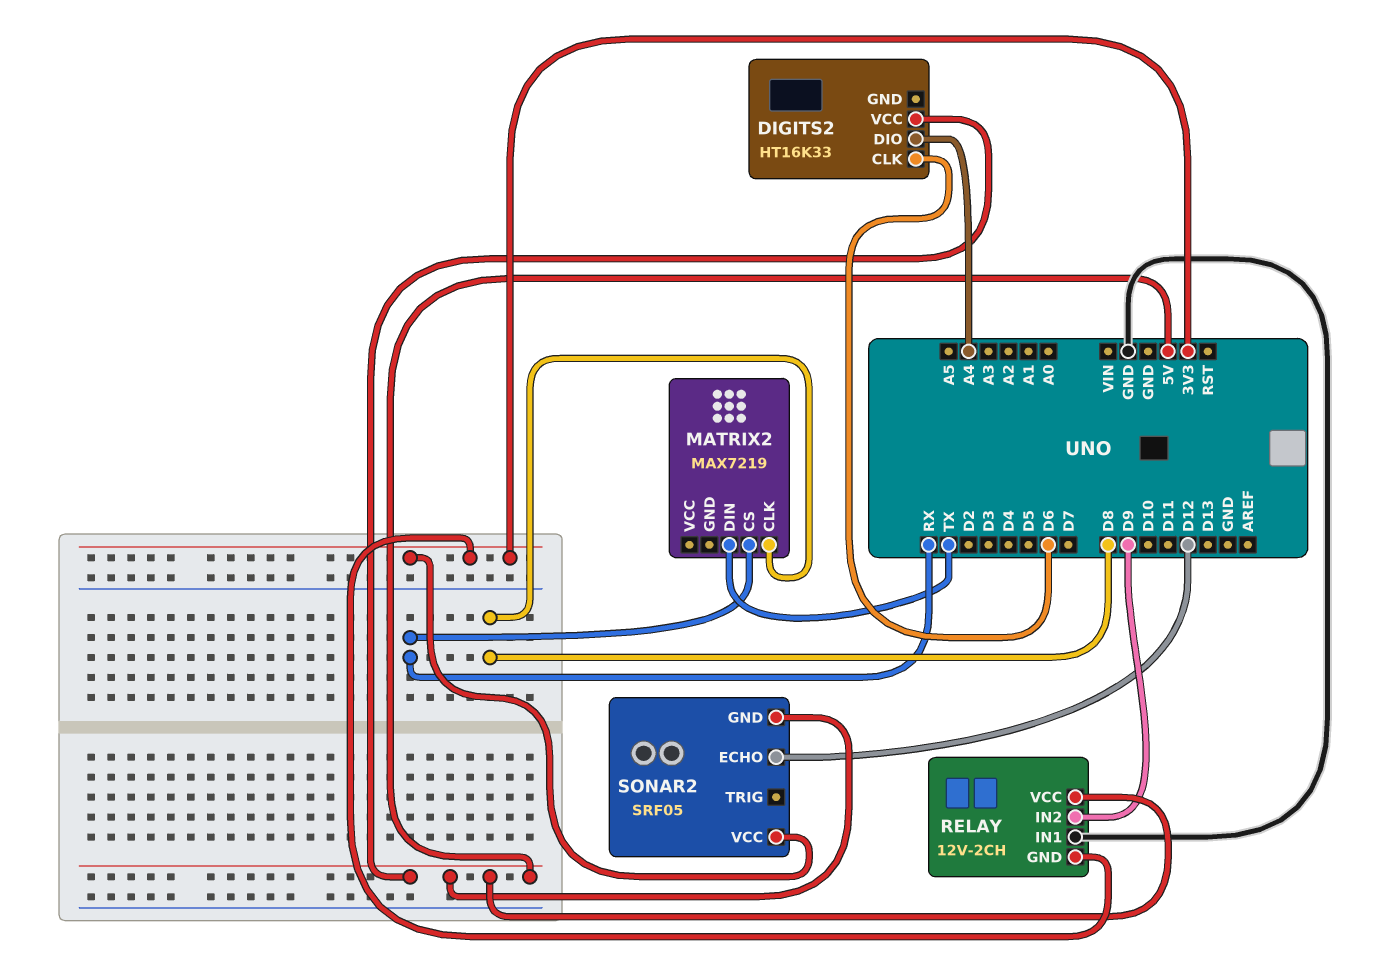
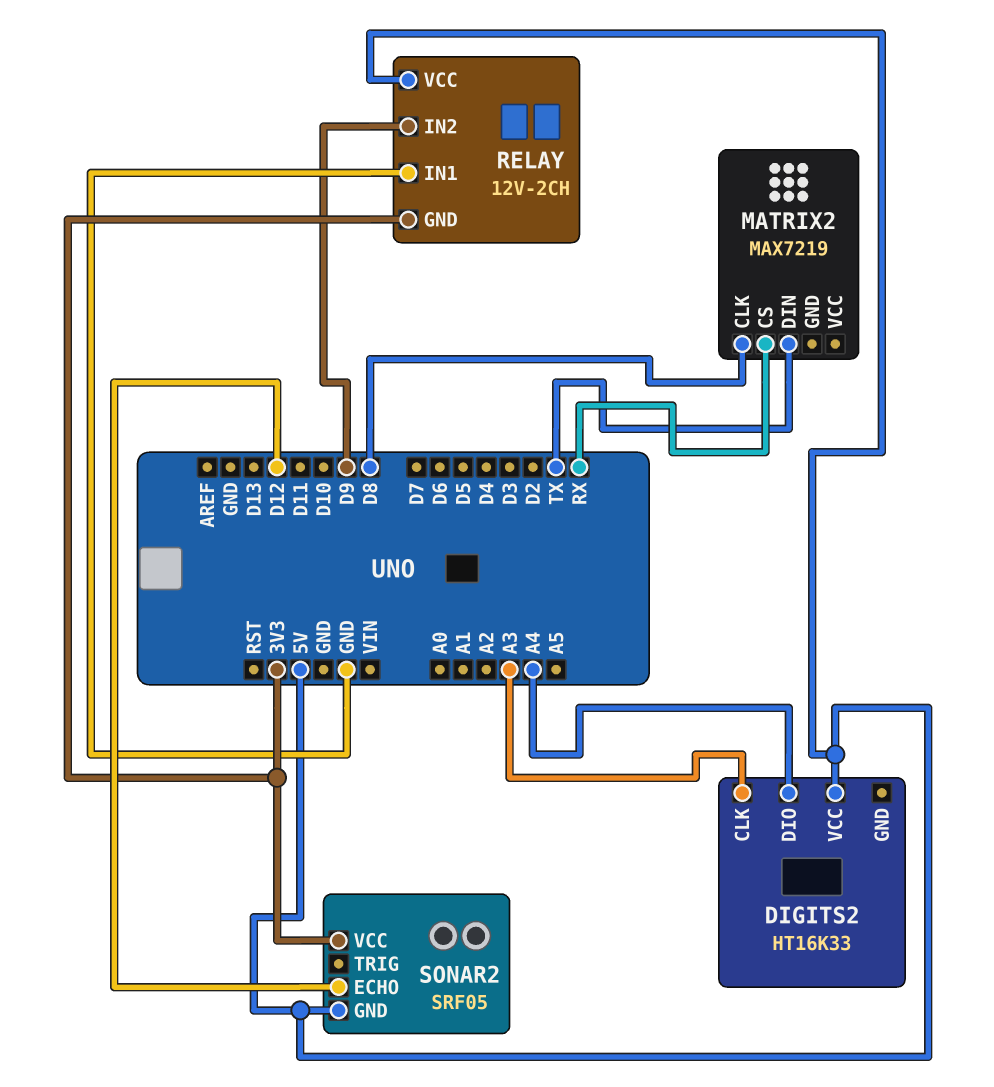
DIGITS2 pin CLK: D6 -> A3

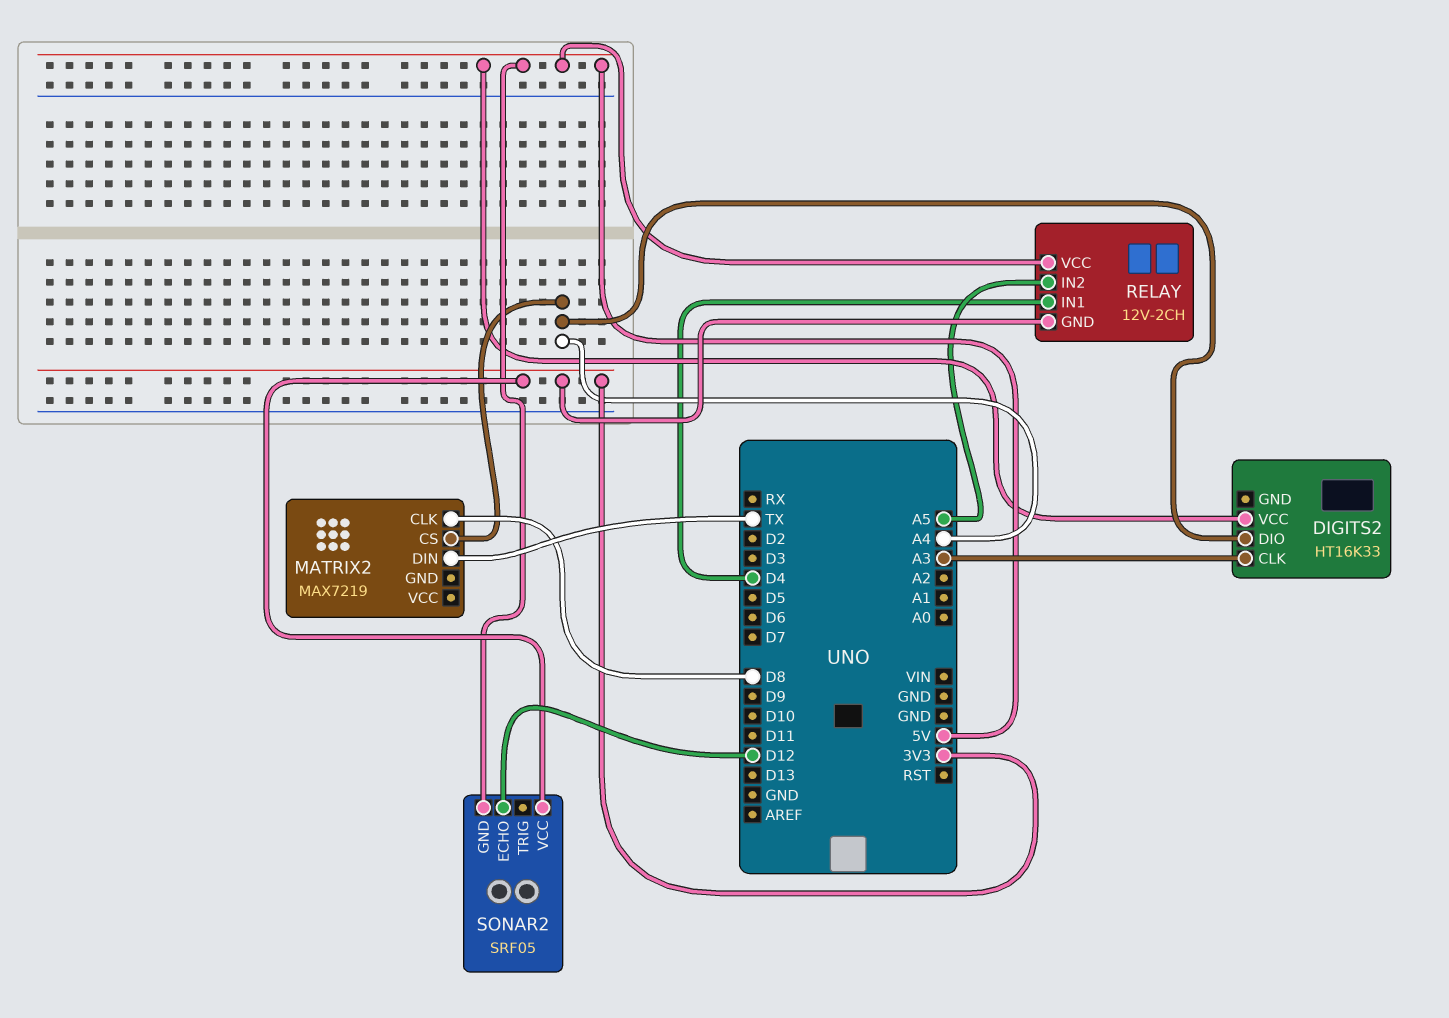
MATRIX2 pin CS: RX -> A4
RELAY pin IN1: GND -> D4
RELAY pin IN2: D9 -> A5

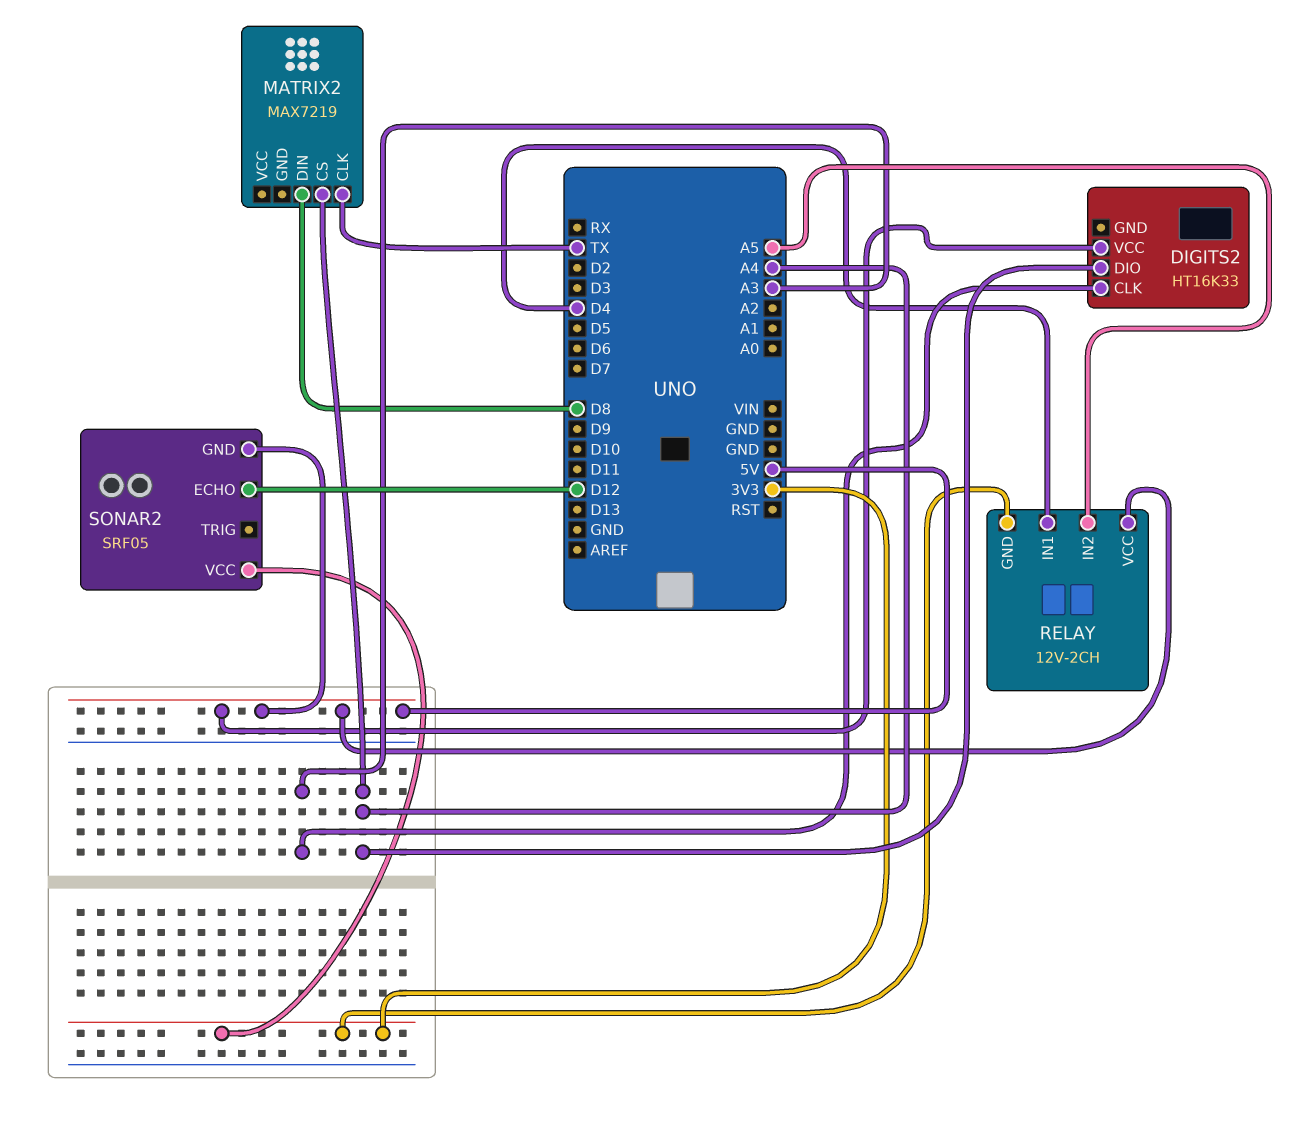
MATRIX2 pin CLK: D8 -> TX
MATRIX2 pin DIN: TX -> D8

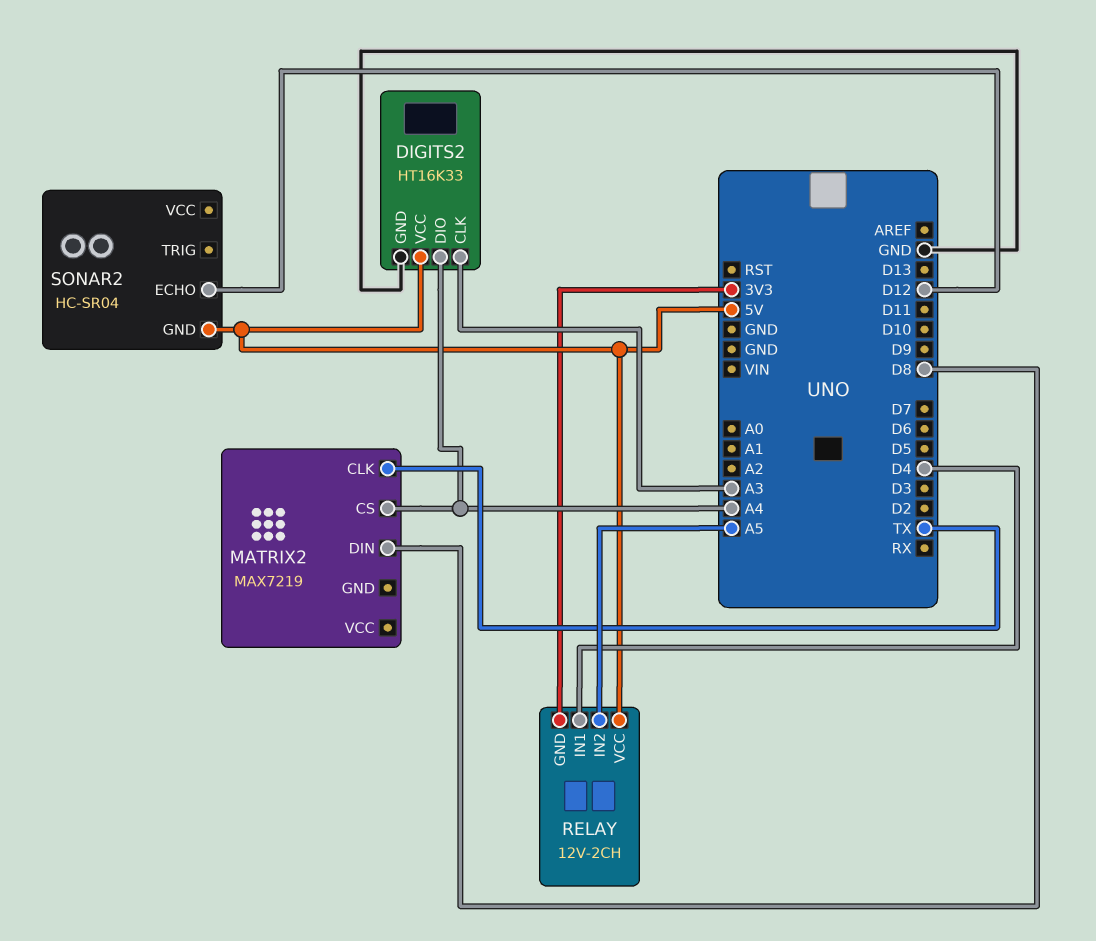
DIGITS2 pin GND: none -> GND
SONAR2: SRF05 -> HC-SR04
SONAR2 pin VCC: 3V3 -> none

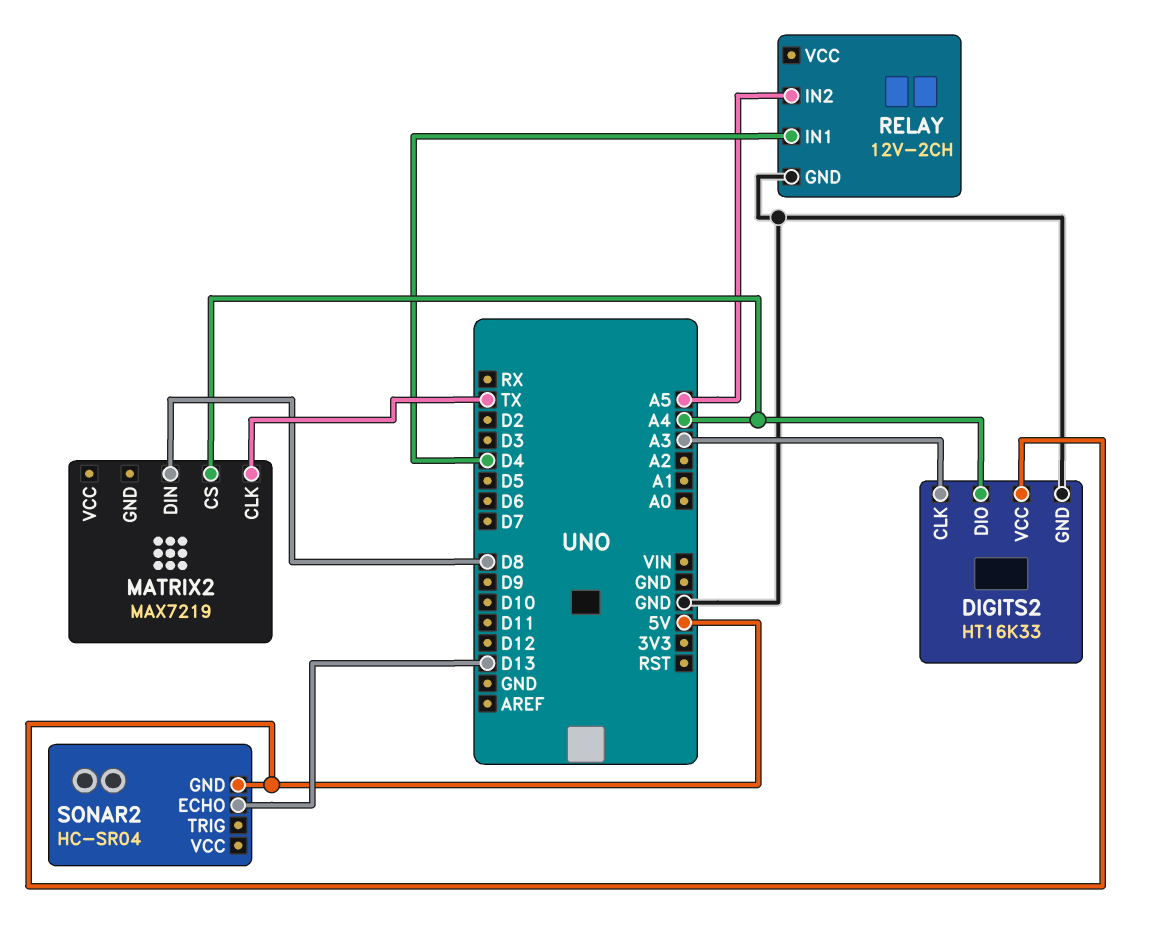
RELAY pin GND: 3V3 -> GND
RELAY pin VCC: 5V -> none
SONAR2 pin ECHO: D12 -> D13

